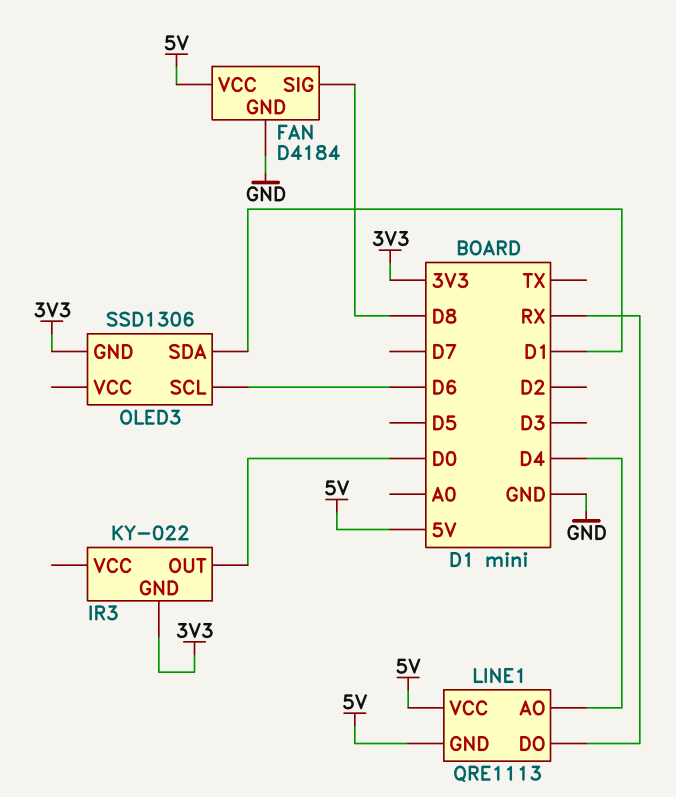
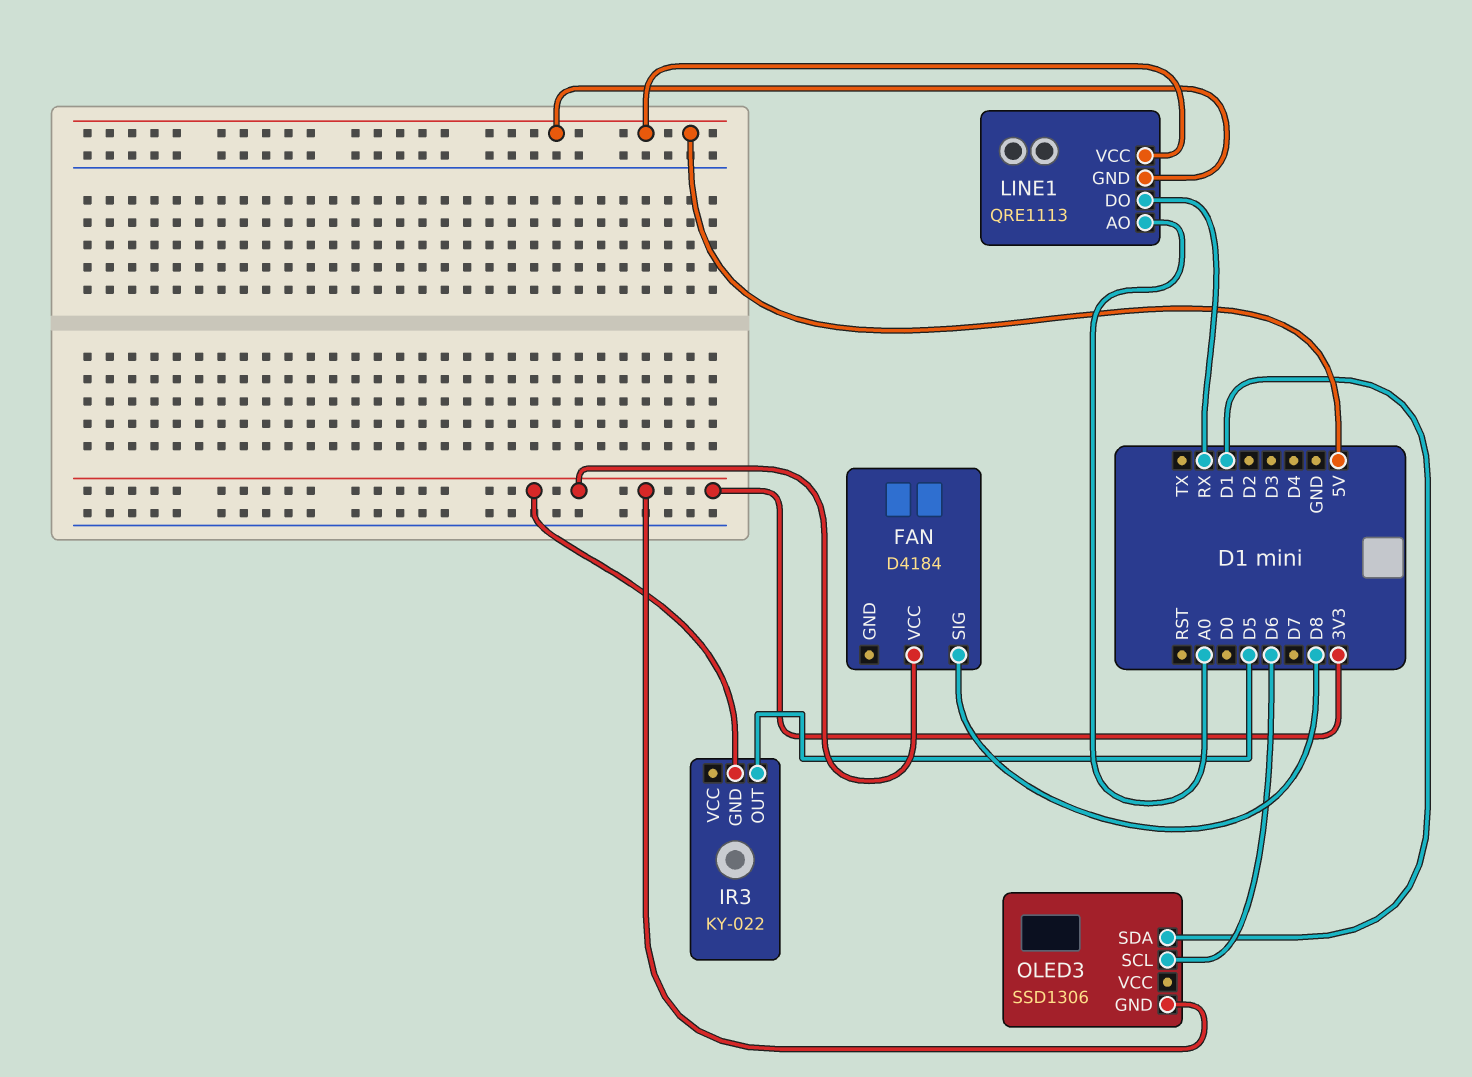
FAN pin GND: GND -> none
FAN pin VCC: 5V -> 3V3
IR3 pin OUT: D0 -> D5
LINE1 pin AO: D4 -> A0

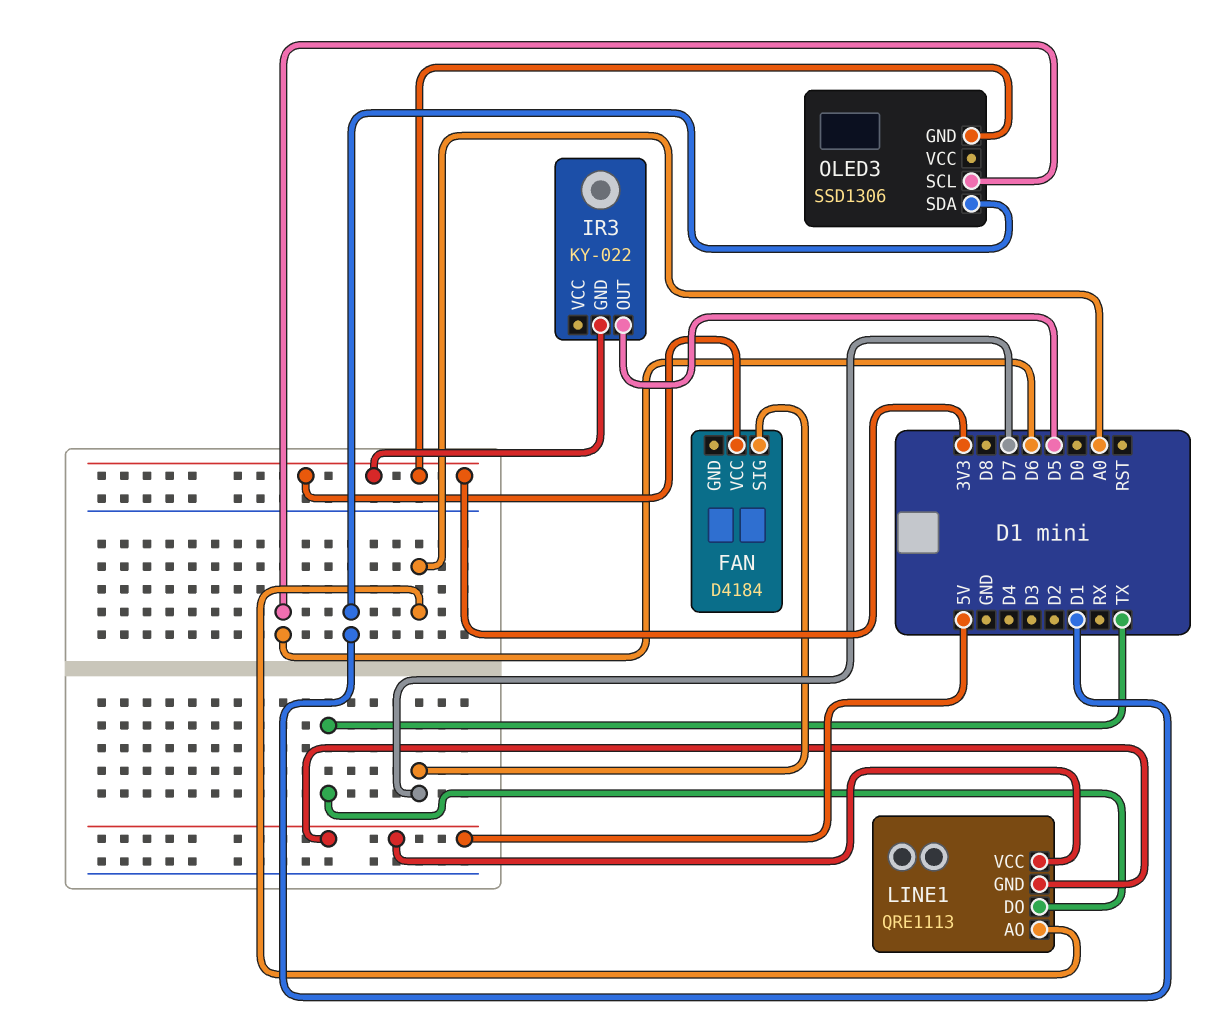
FAN pin SIG: D8 -> D7
LINE1 pin DO: RX -> TX

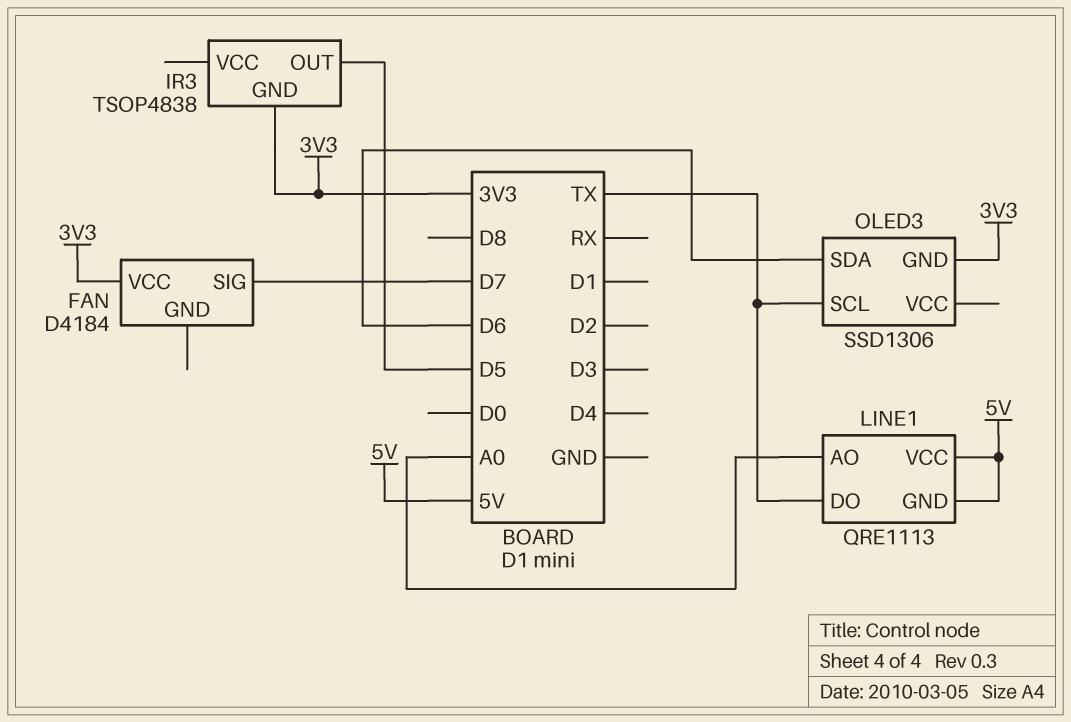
IR3: KY-022 -> TSOP4838
OLED3 pin SCL: D6 -> TX
OLED3 pin SDA: D1 -> D6

